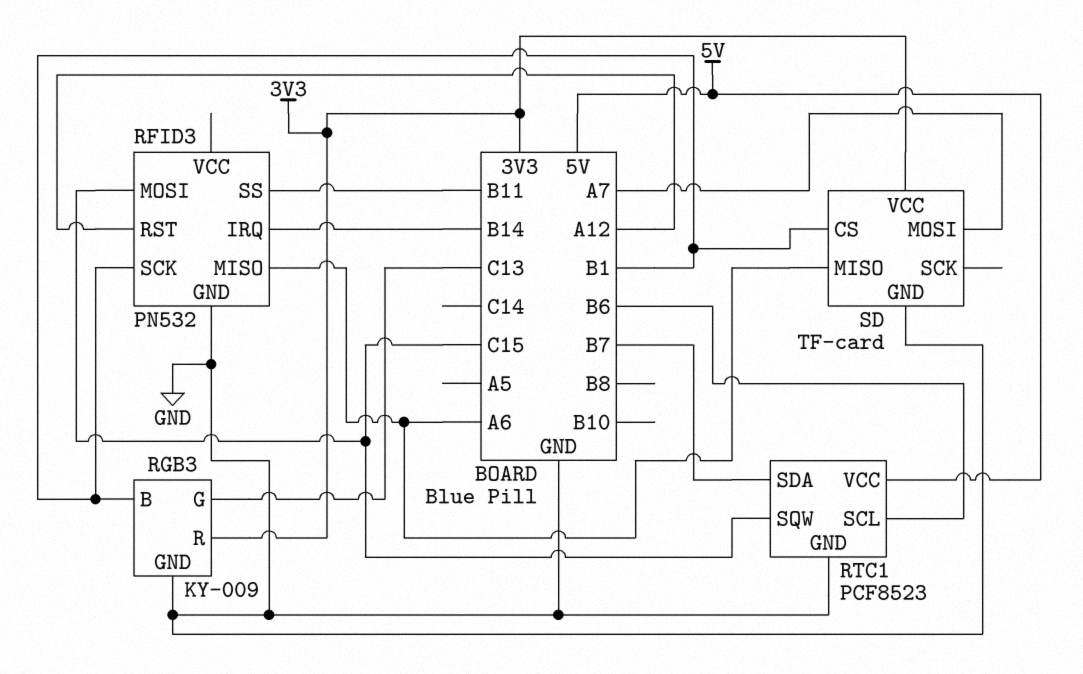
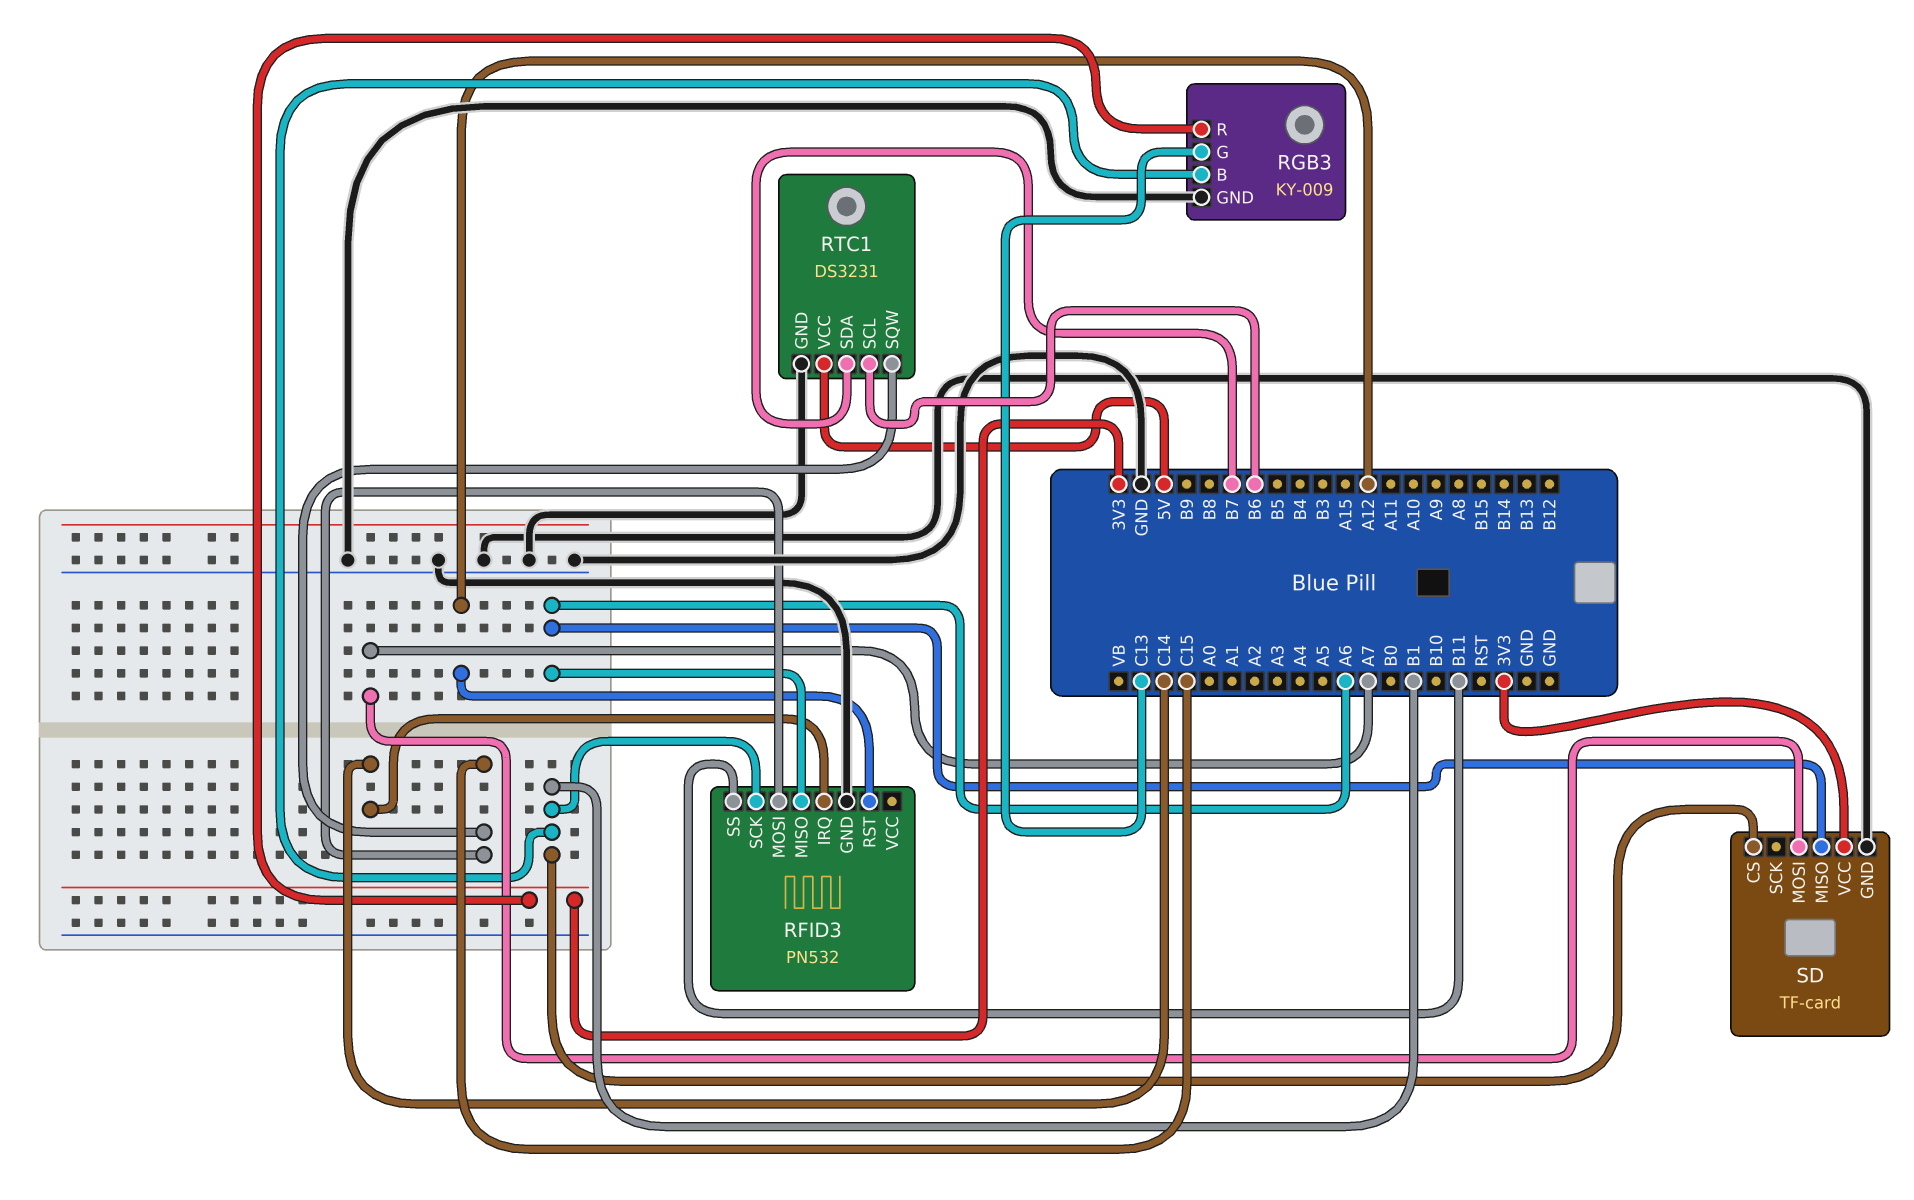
RFID3 pin IRQ: B14 -> C14
RTC1: PCF8523 -> DS3231

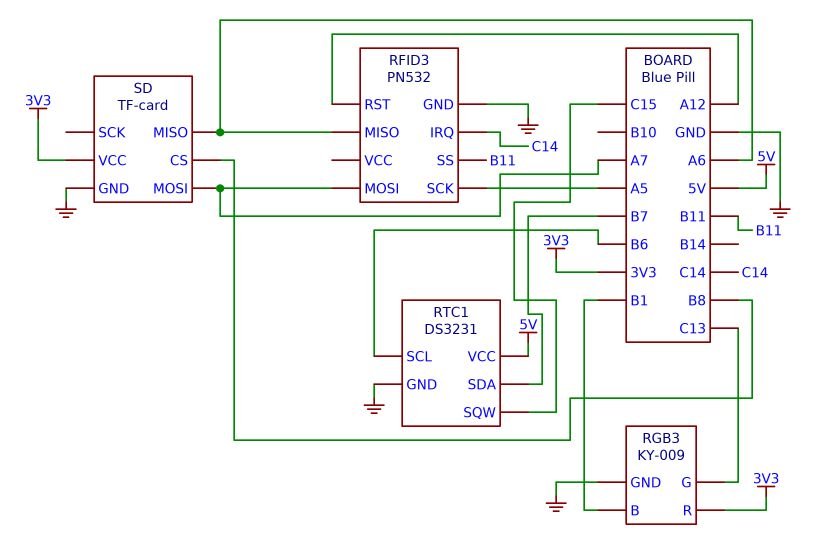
RFID3 pin MOSI: C15 -> A7
RFID3 pin SCK: B1 -> A5
SD pin CS: B1 -> B8

